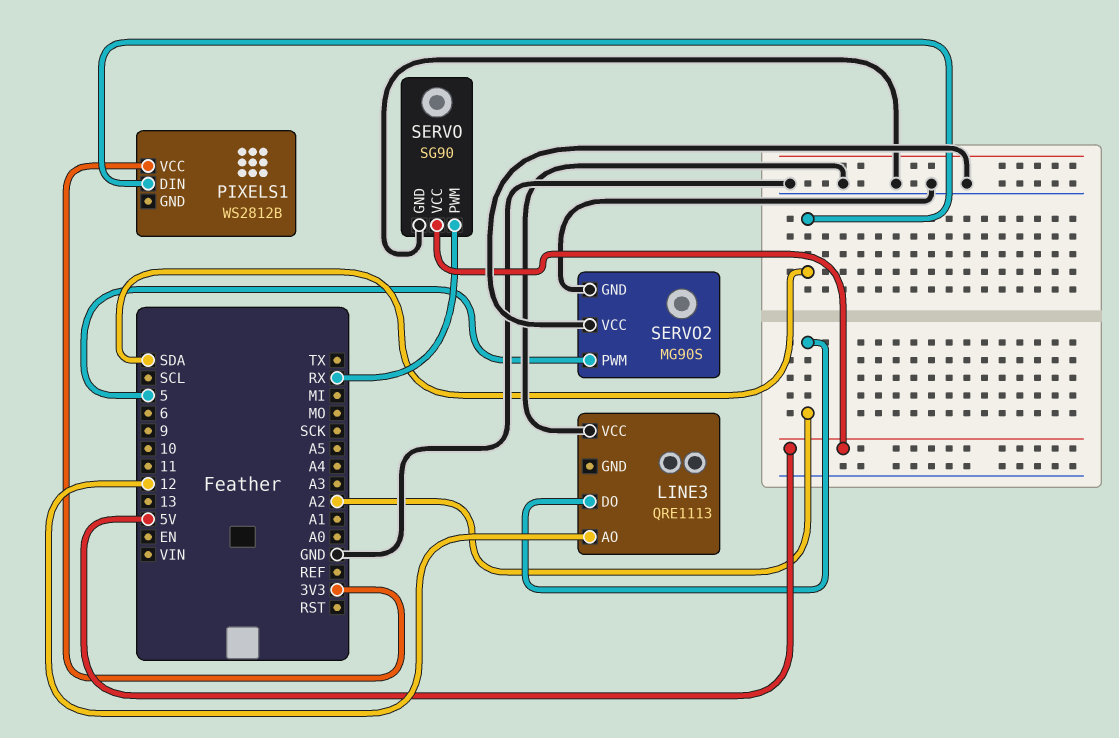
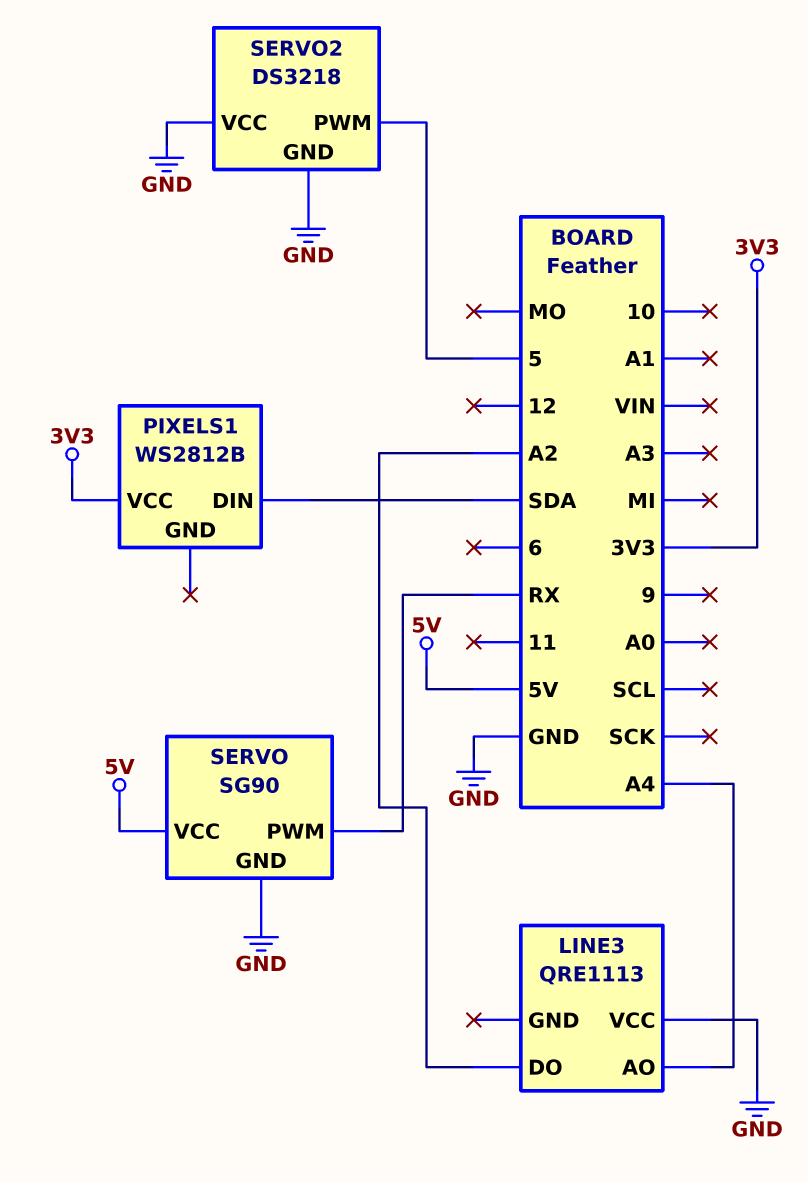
LINE3 pin AO: 12 -> A4
SERVO2: MG90S -> DS3218

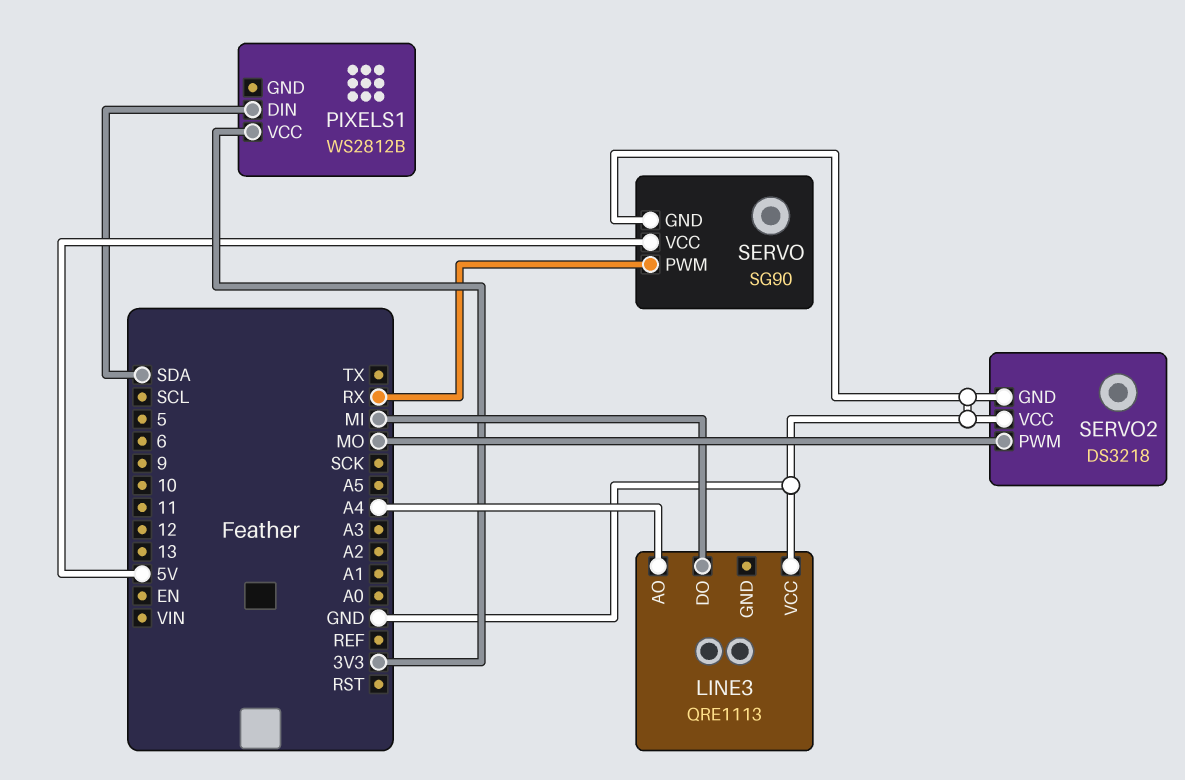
LINE3 pin DO: A2 -> MI
SERVO2 pin PWM: 5 -> MO

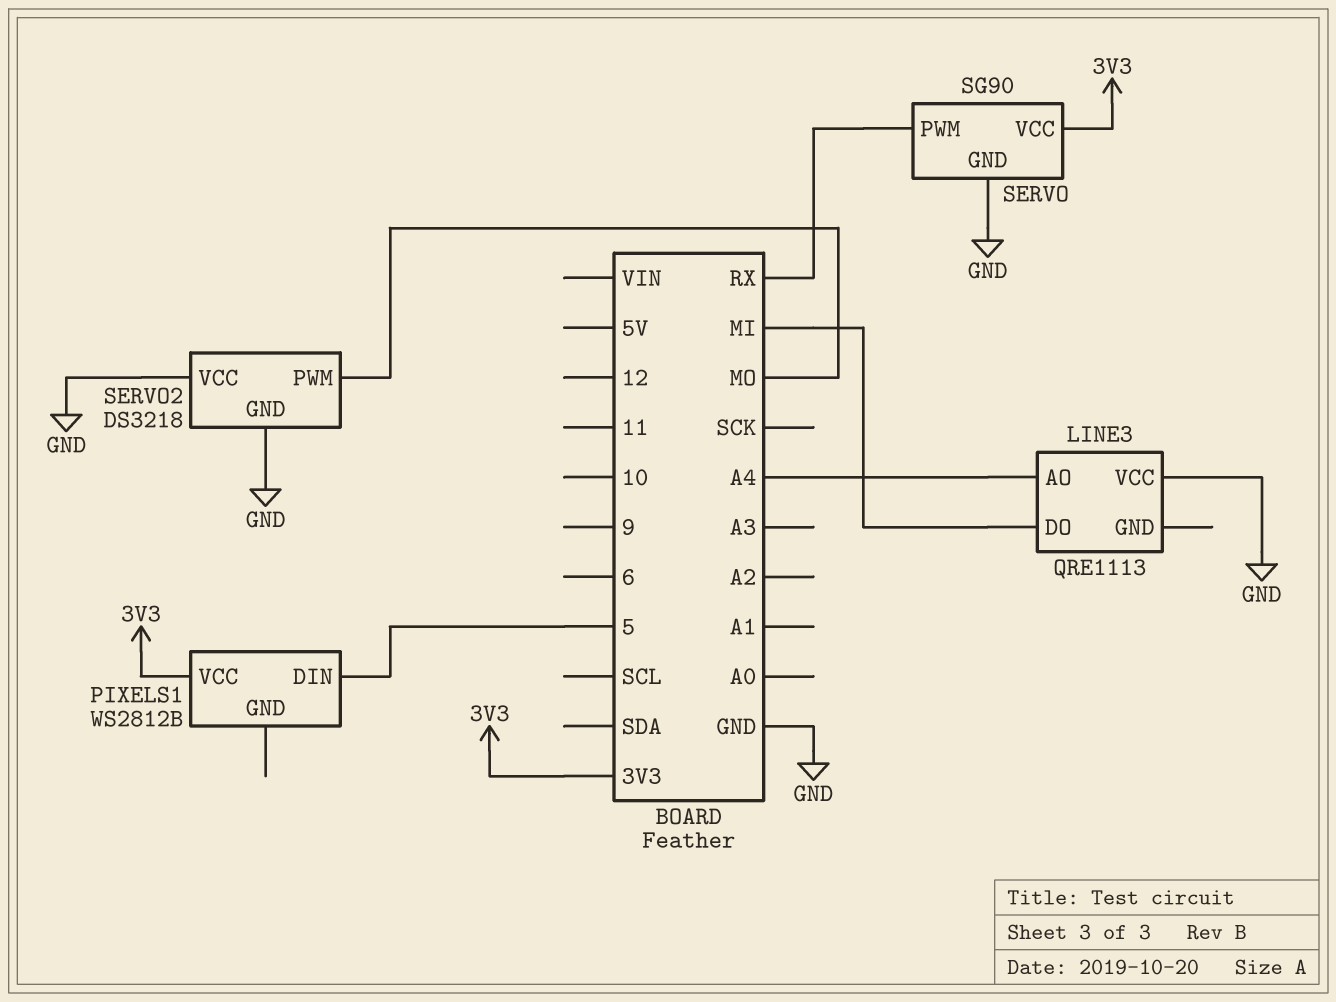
PIXELS1 pin DIN: SDA -> 5
SERVO pin VCC: 5V -> 3V3

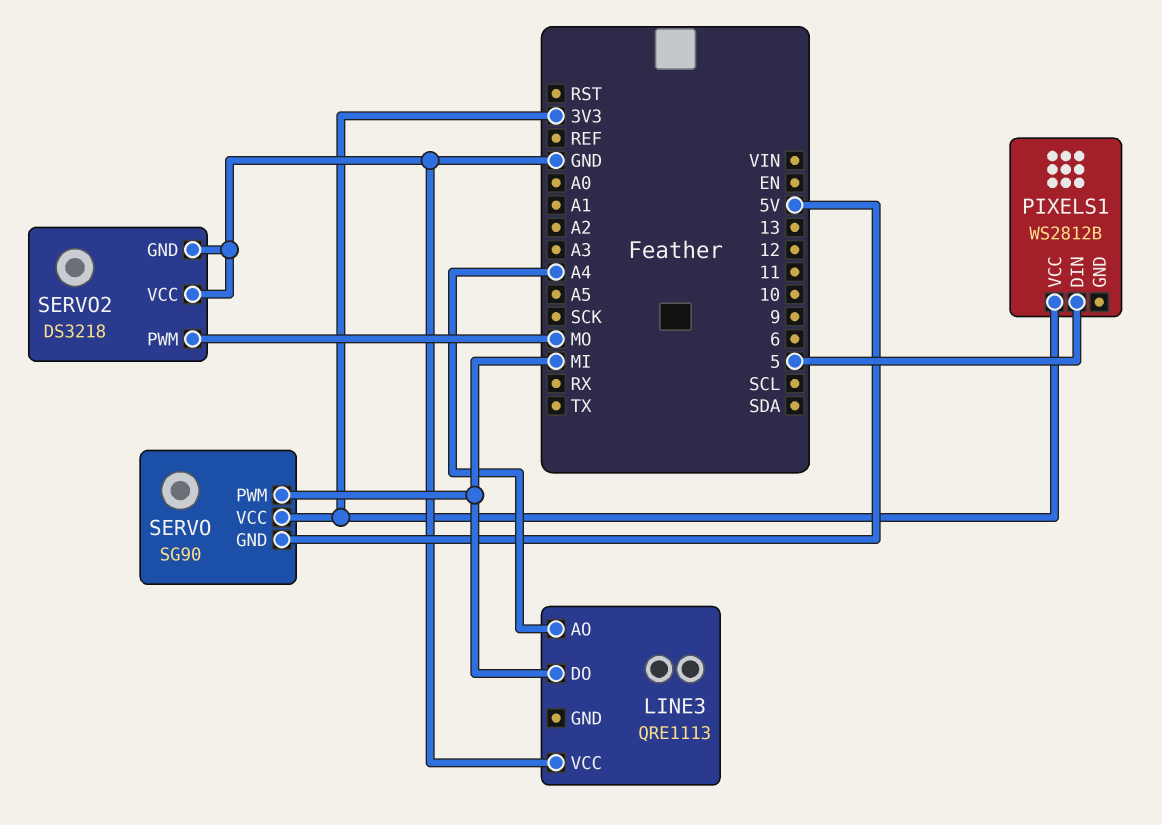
SERVO pin GND: GND -> 5V
SERVO pin PWM: RX -> MI

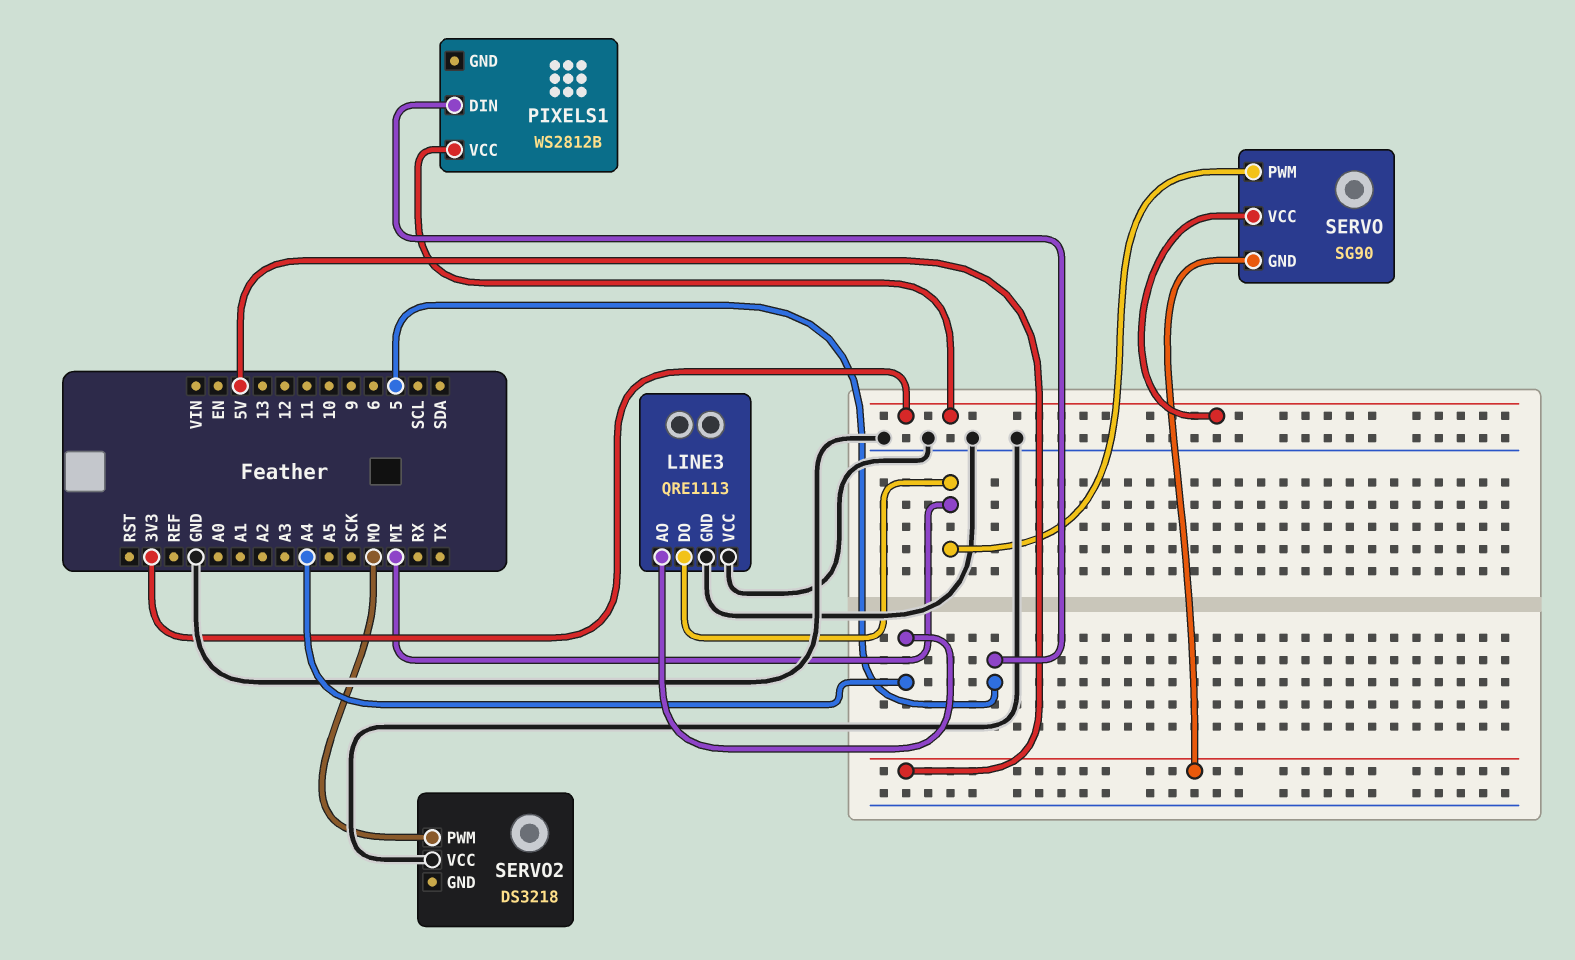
LINE3 pin GND: none -> GND
SERVO2 pin GND: GND -> none

